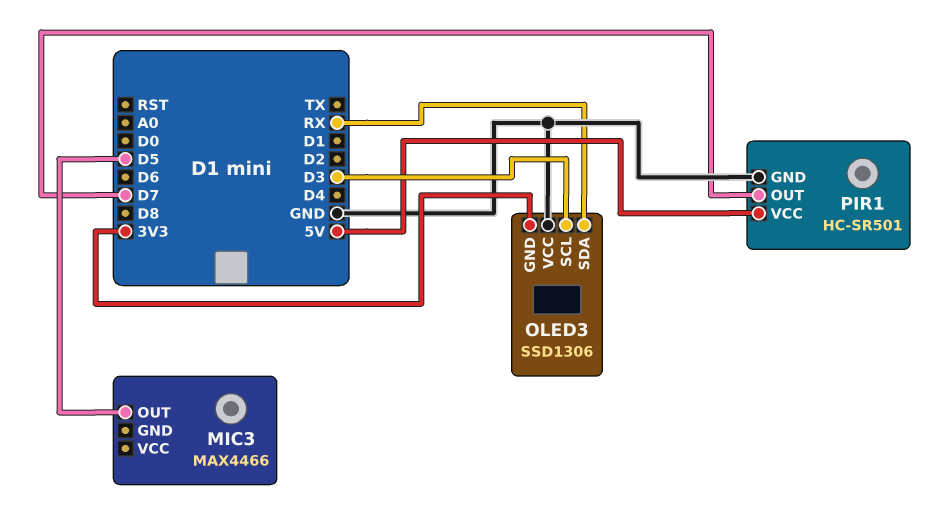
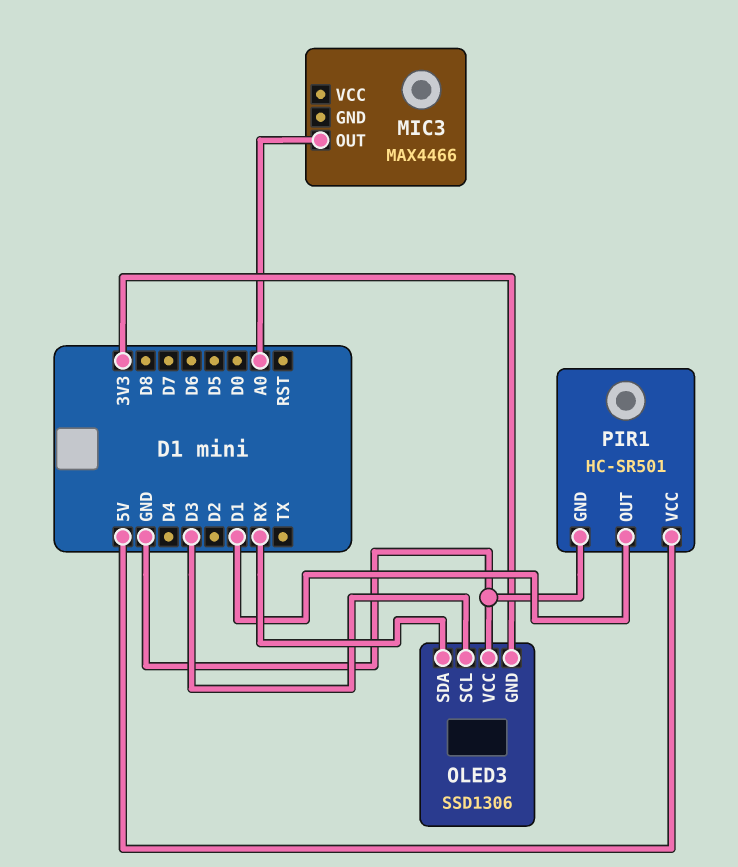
MIC3 pin OUT: D5 -> A0
PIR1 pin OUT: D7 -> D1

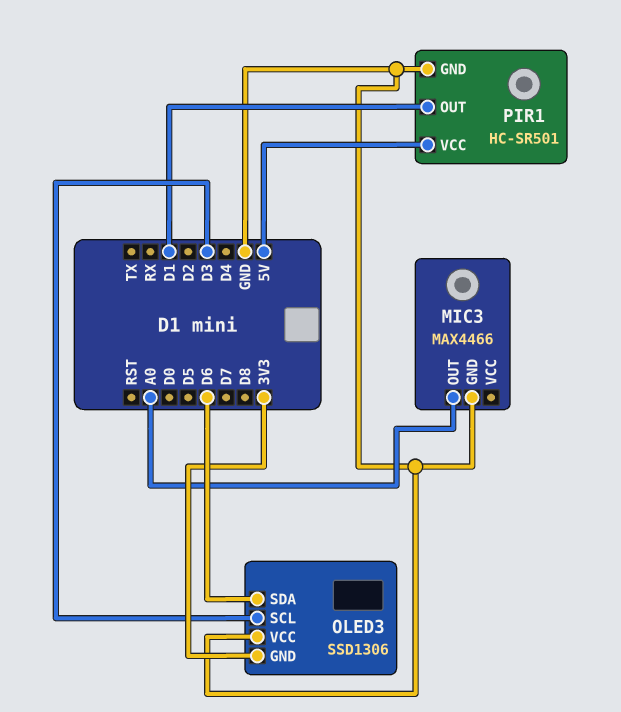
MIC3 pin GND: none -> GND
OLED3 pin SDA: RX -> D6

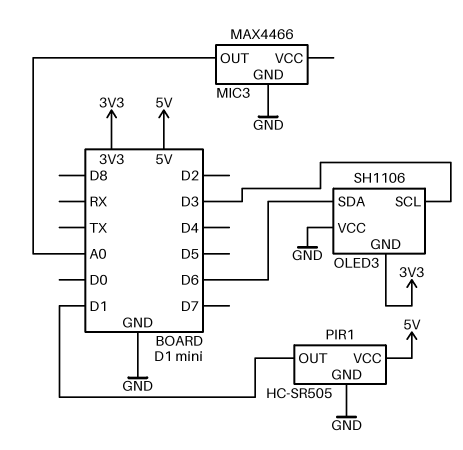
OLED3: SSD1306 -> SH1106
PIR1: HC-SR501 -> HC-SR505

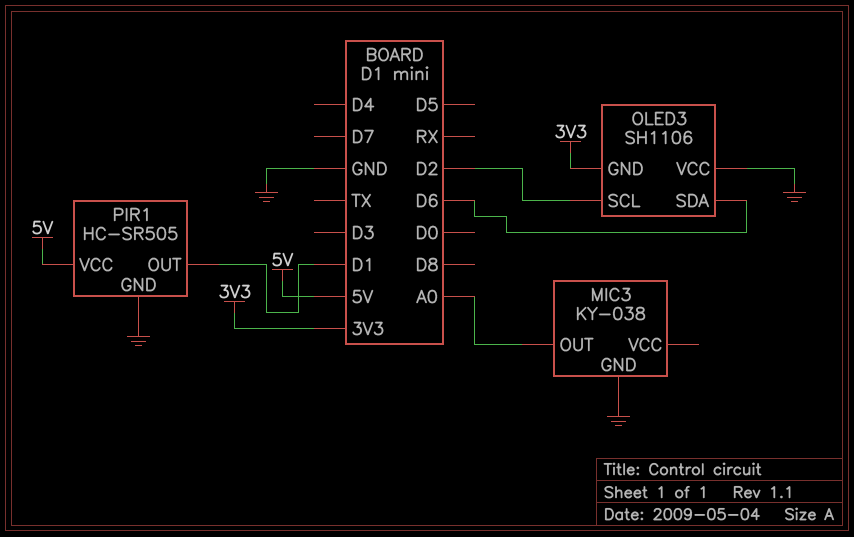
MIC3: MAX4466 -> KY-038
OLED3 pin SCL: D3 -> D2

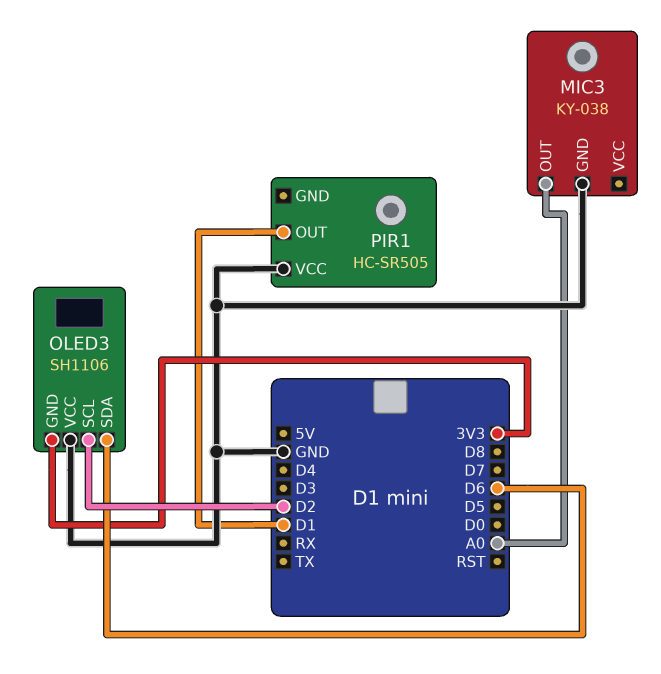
PIR1 pin GND: GND -> none
PIR1 pin VCC: 5V -> GND

